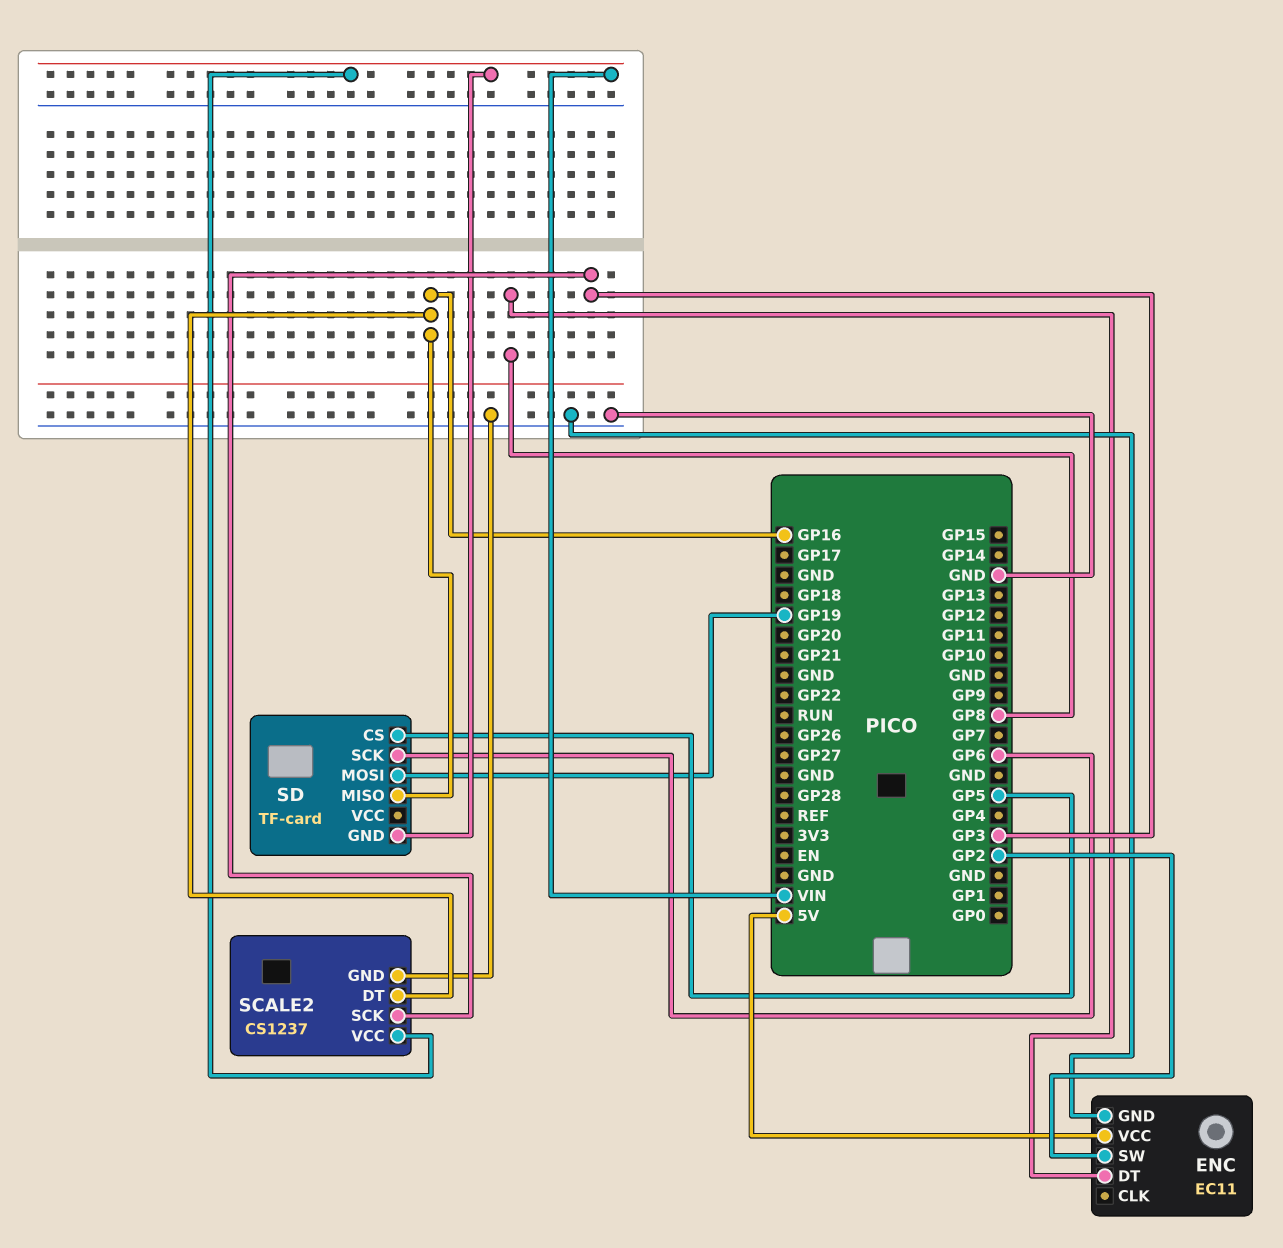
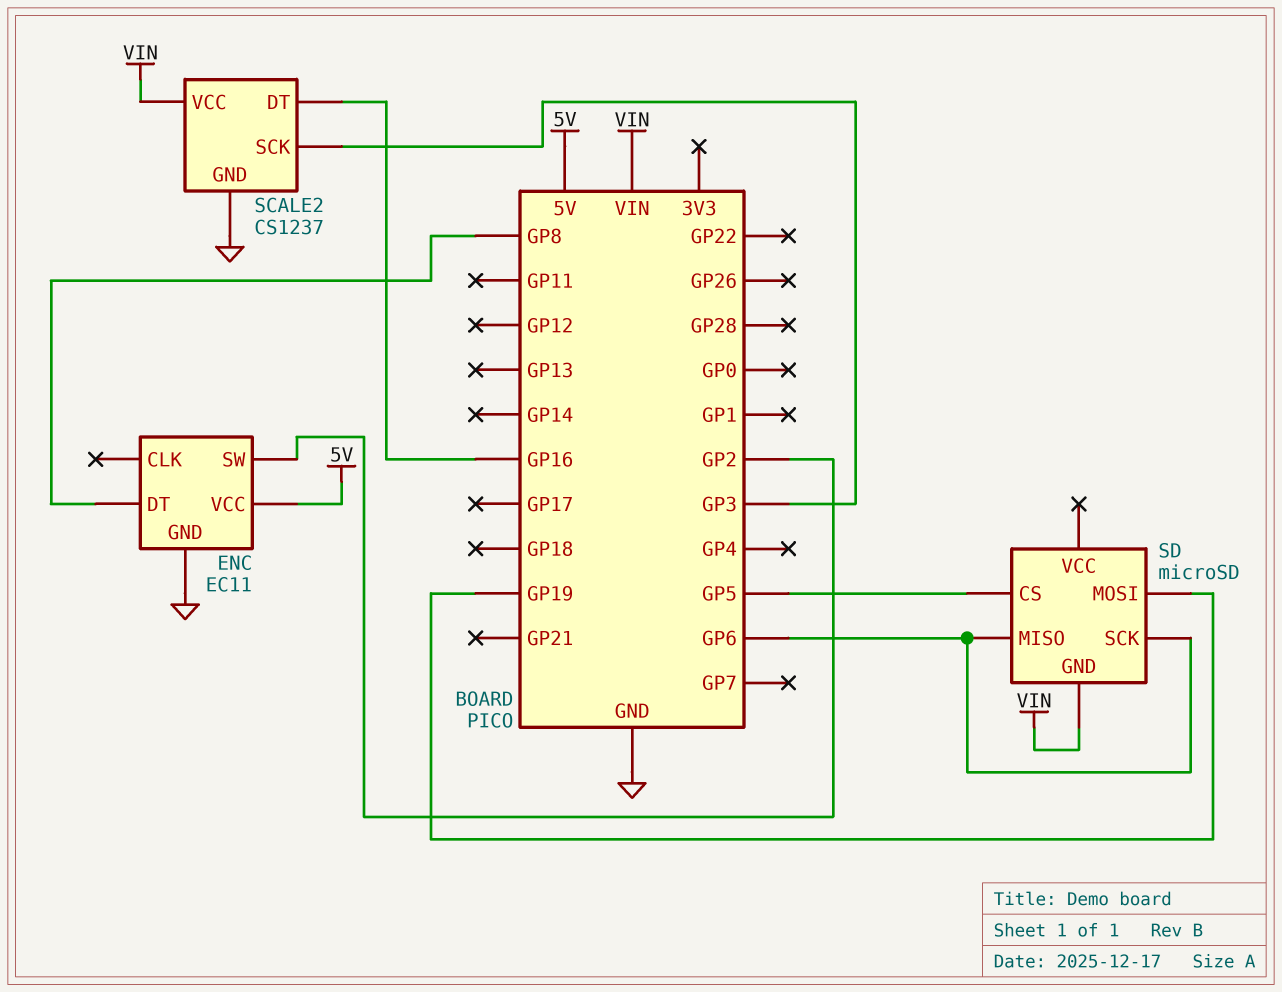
SD: TF-card -> microSD
SD pin MISO: GP16 -> GP6

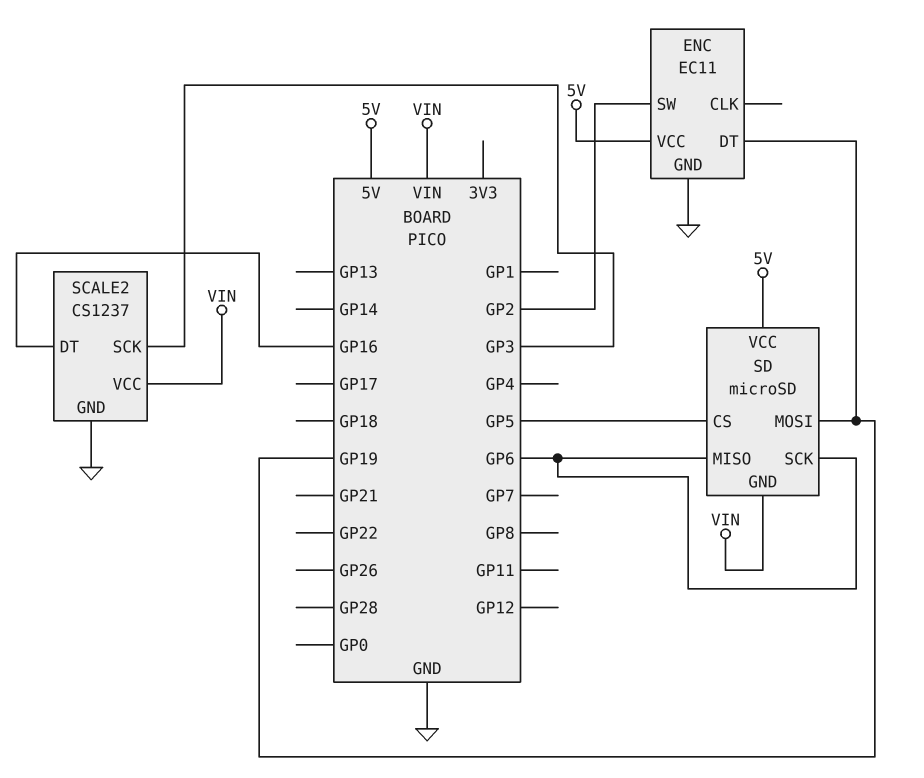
ENC pin DT: GP8 -> GP19
SD pin VCC: none -> 5V

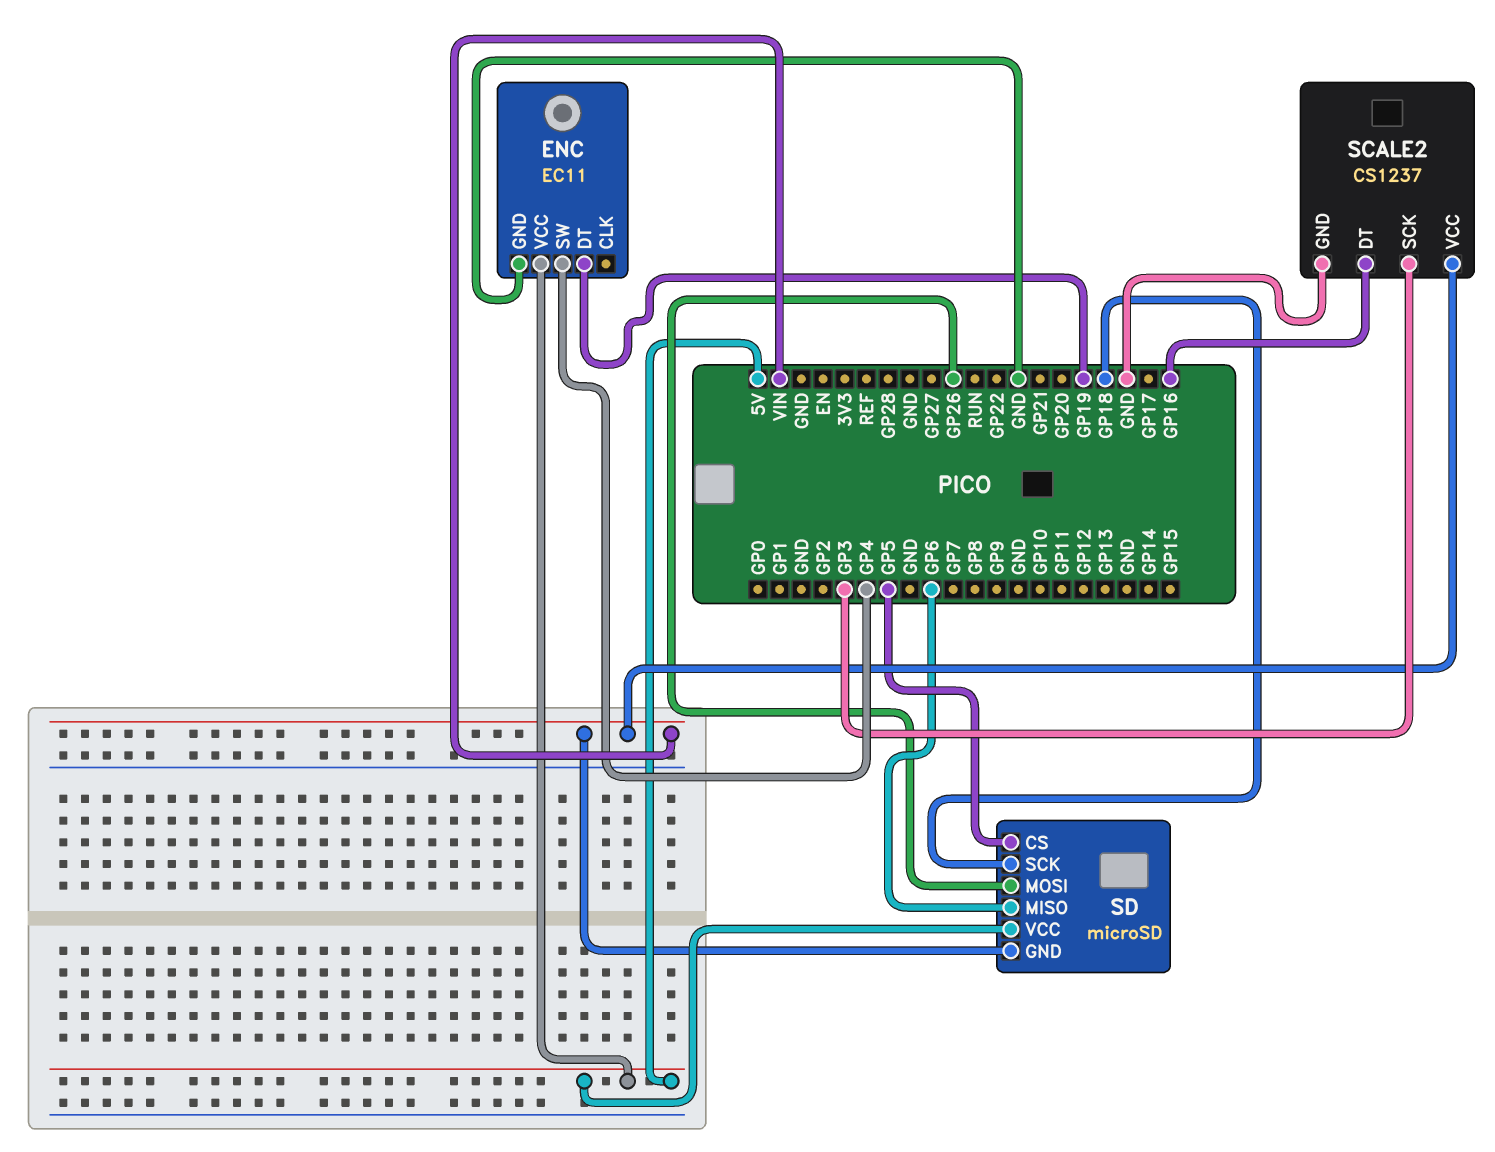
ENC pin SW: GP2 -> GP4
SD pin MOSI: GP19 -> GP26
SD pin SCK: GP6 -> GP18

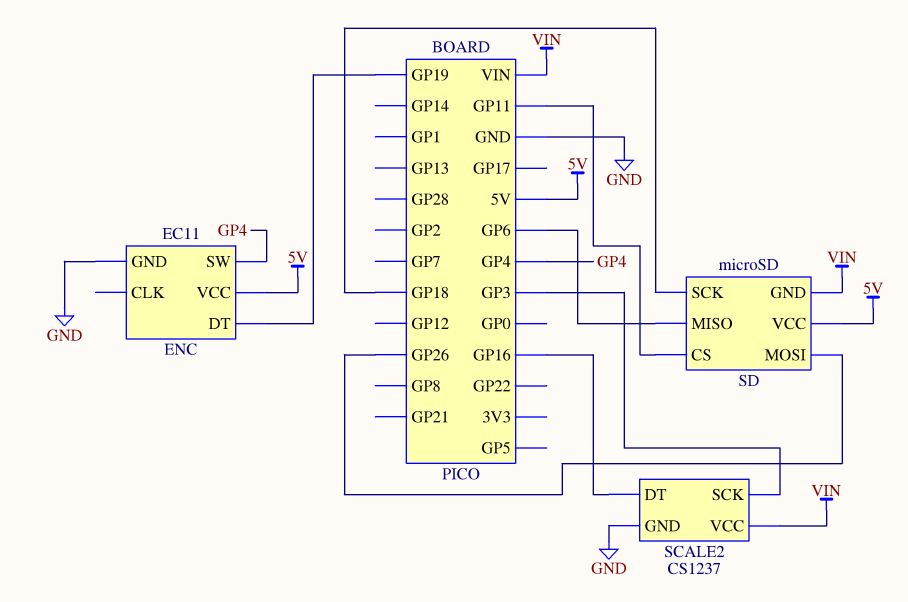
SD pin CS: GP5 -> GP11

